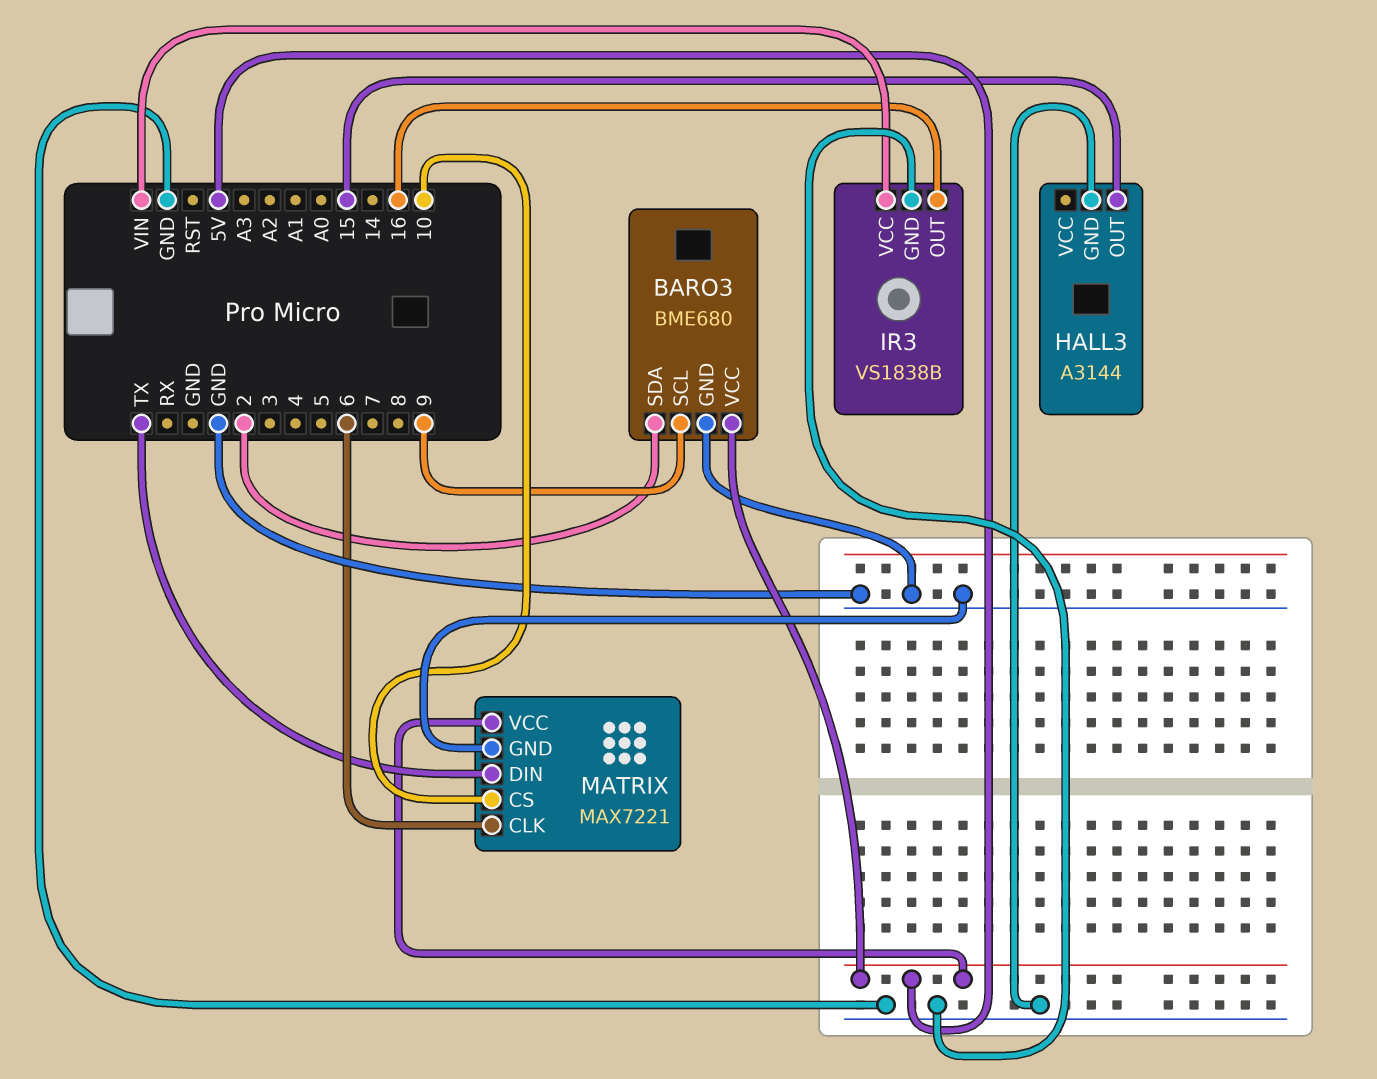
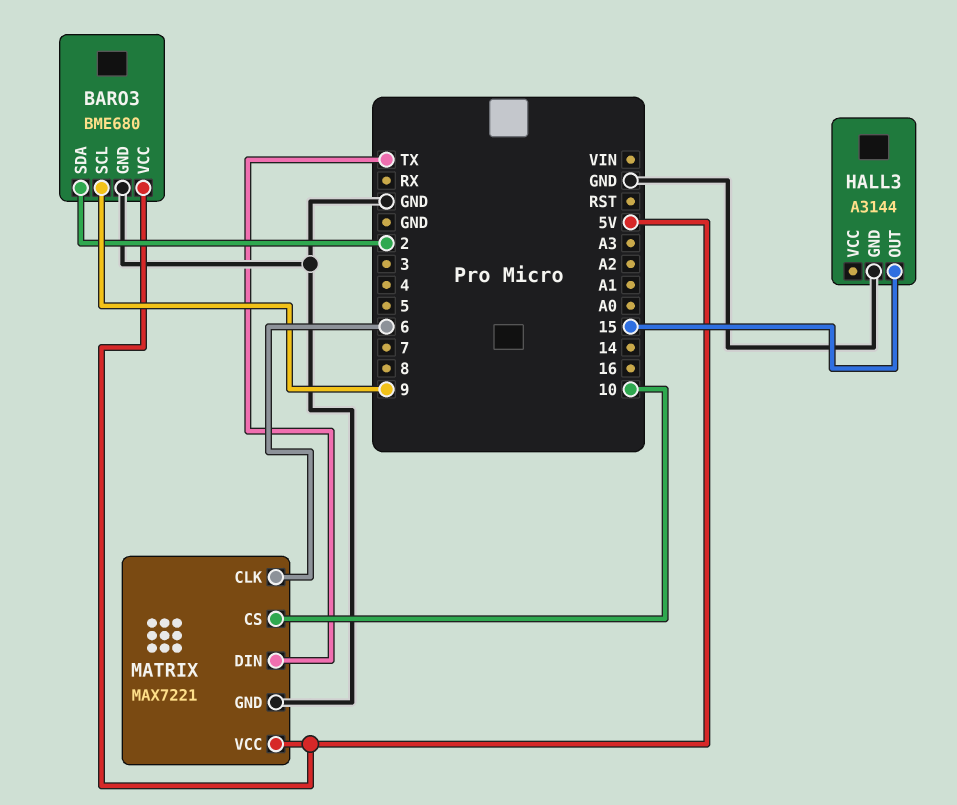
IR3: VS1838B -> none
IR3 pin GND: GND -> none
IR3 pin OUT: 16 -> none
IR3 pin VCC: VIN -> none

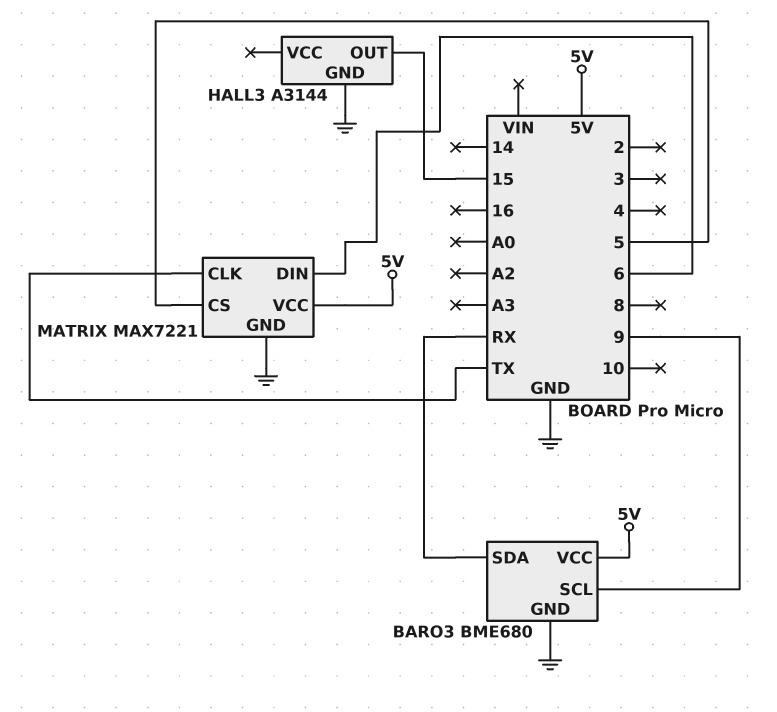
BARO3 pin SDA: 2 -> RX
MATRIX pin CLK: 6 -> TX
MATRIX pin CS: 10 -> 5
MATRIX pin DIN: TX -> 6

